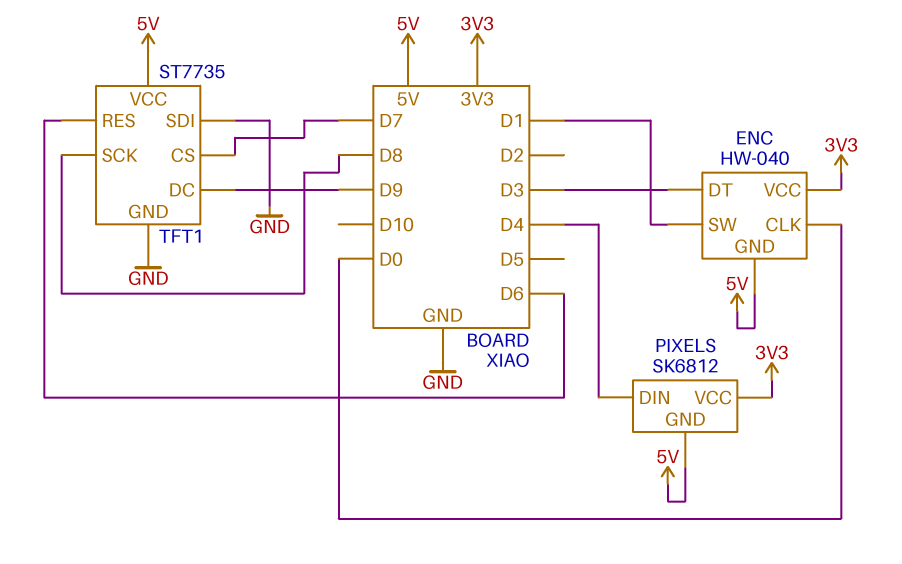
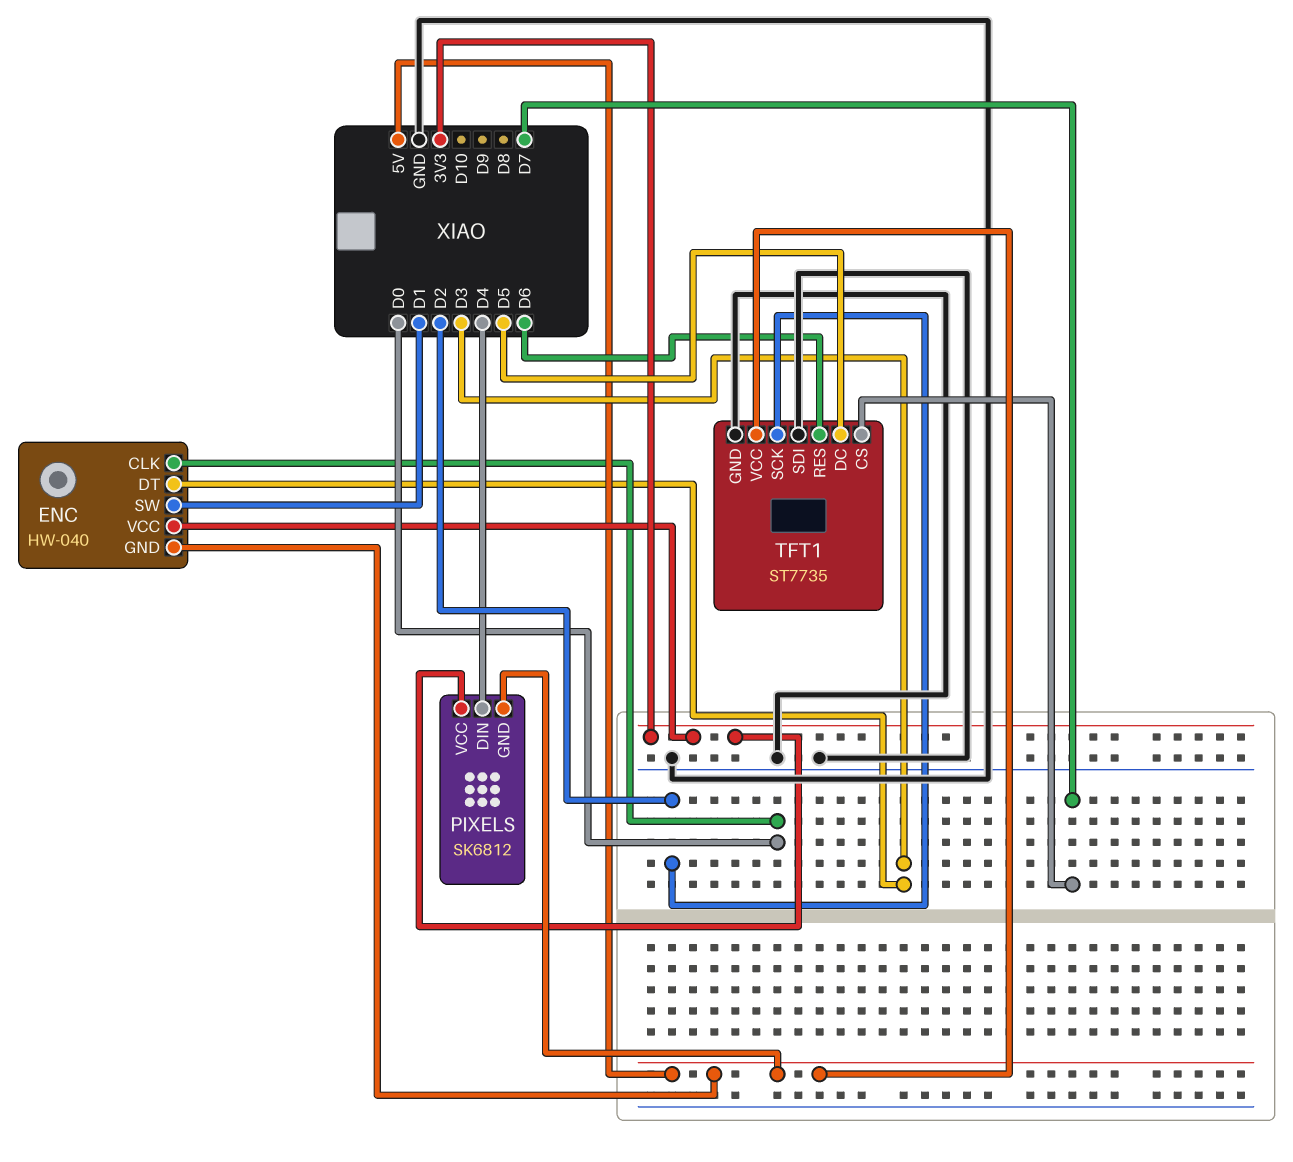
TFT1 pin DC: D9 -> D5
TFT1 pin SCK: D8 -> D2

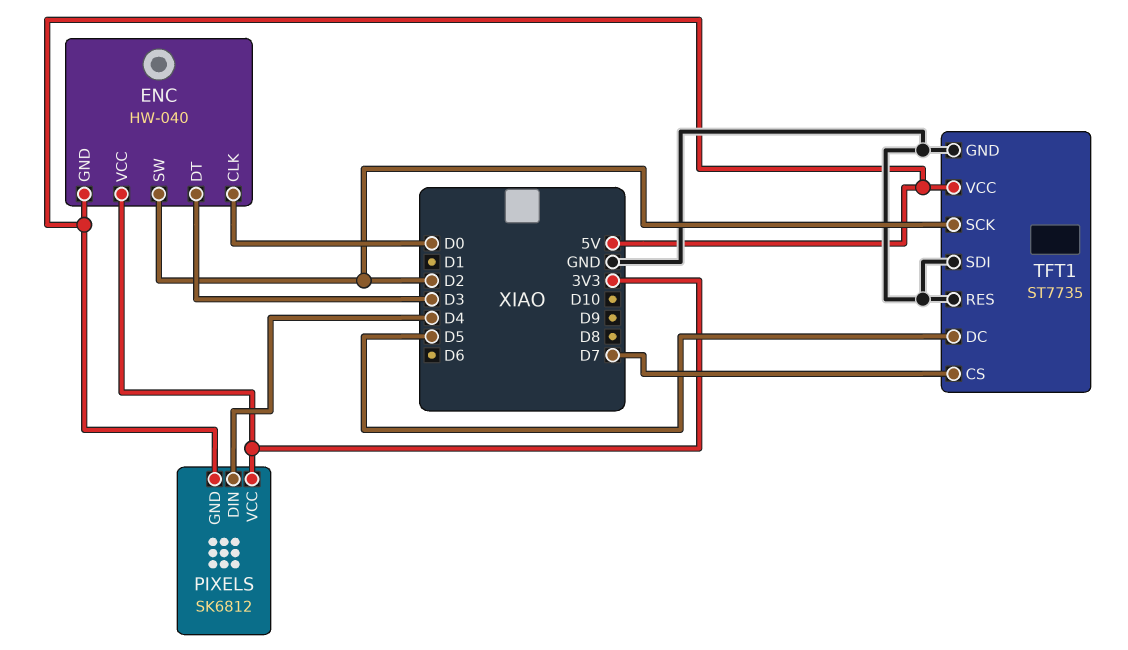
ENC pin SW: D1 -> D2
TFT1 pin RES: D6 -> GND

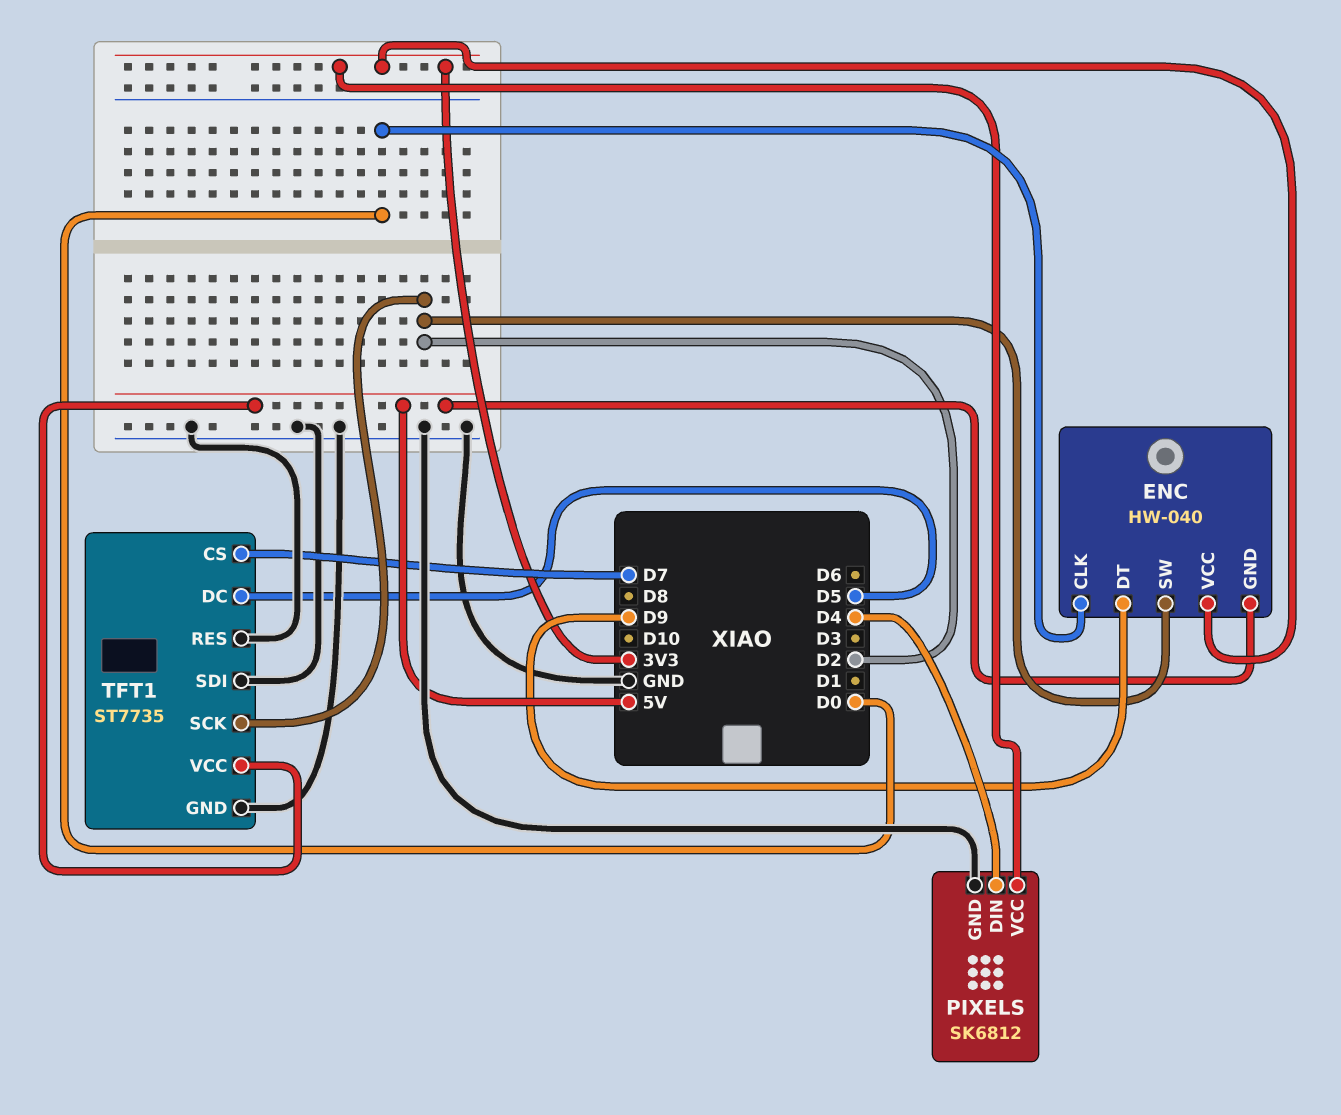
ENC pin DT: D3 -> D9
PIXELS pin GND: 5V -> GND

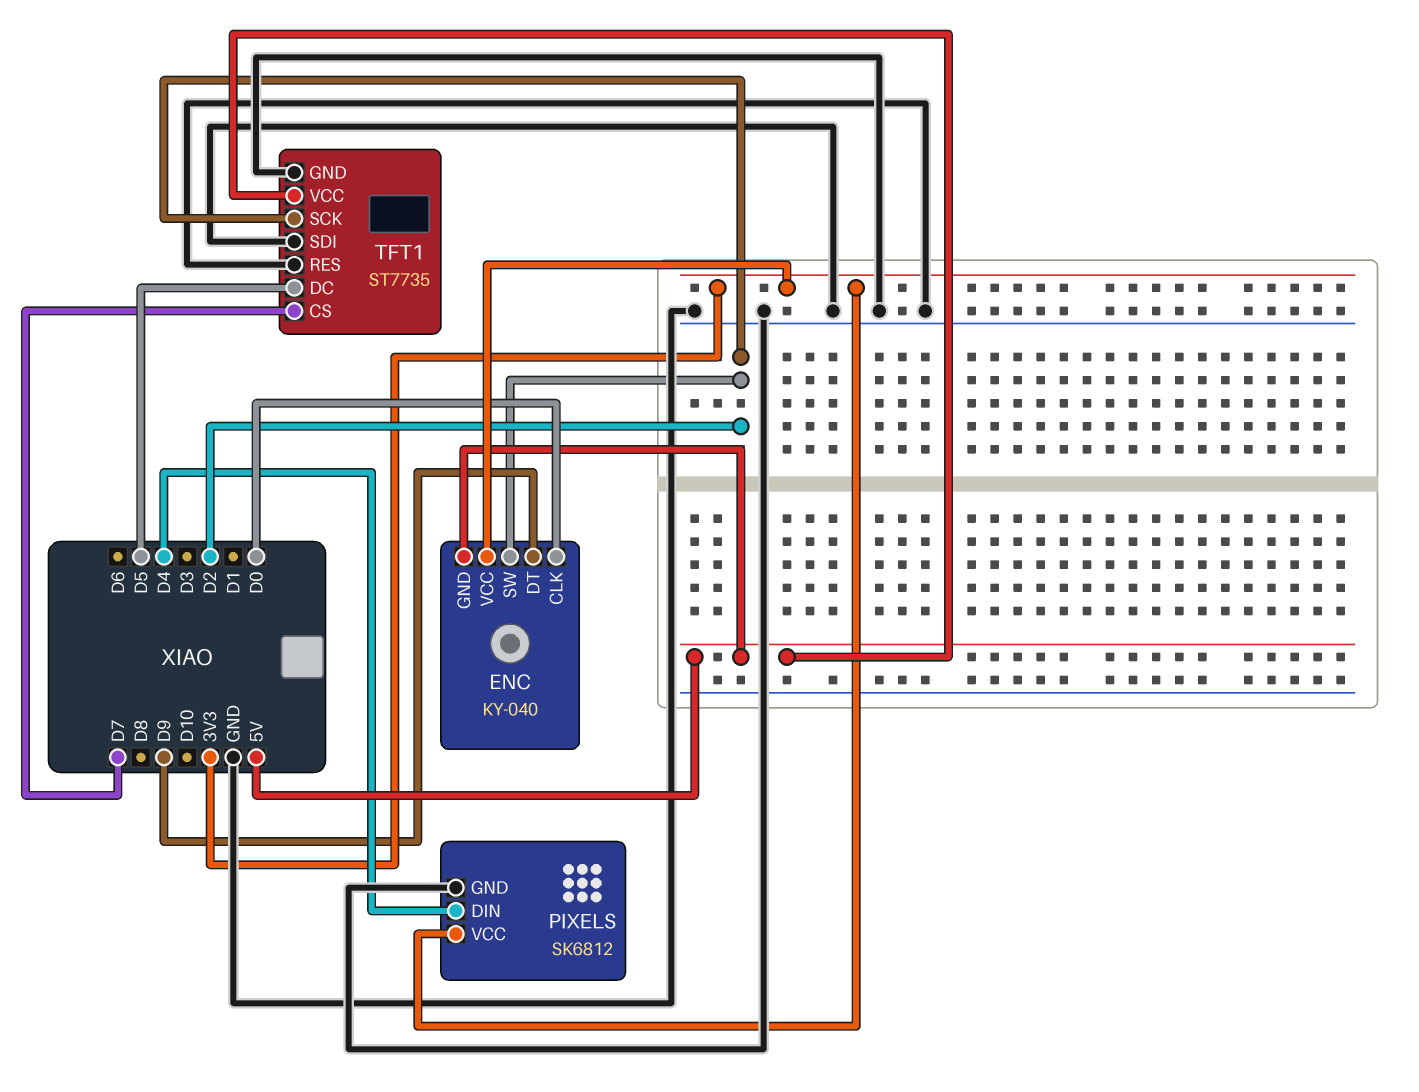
ENC: HW-040 -> KY-040

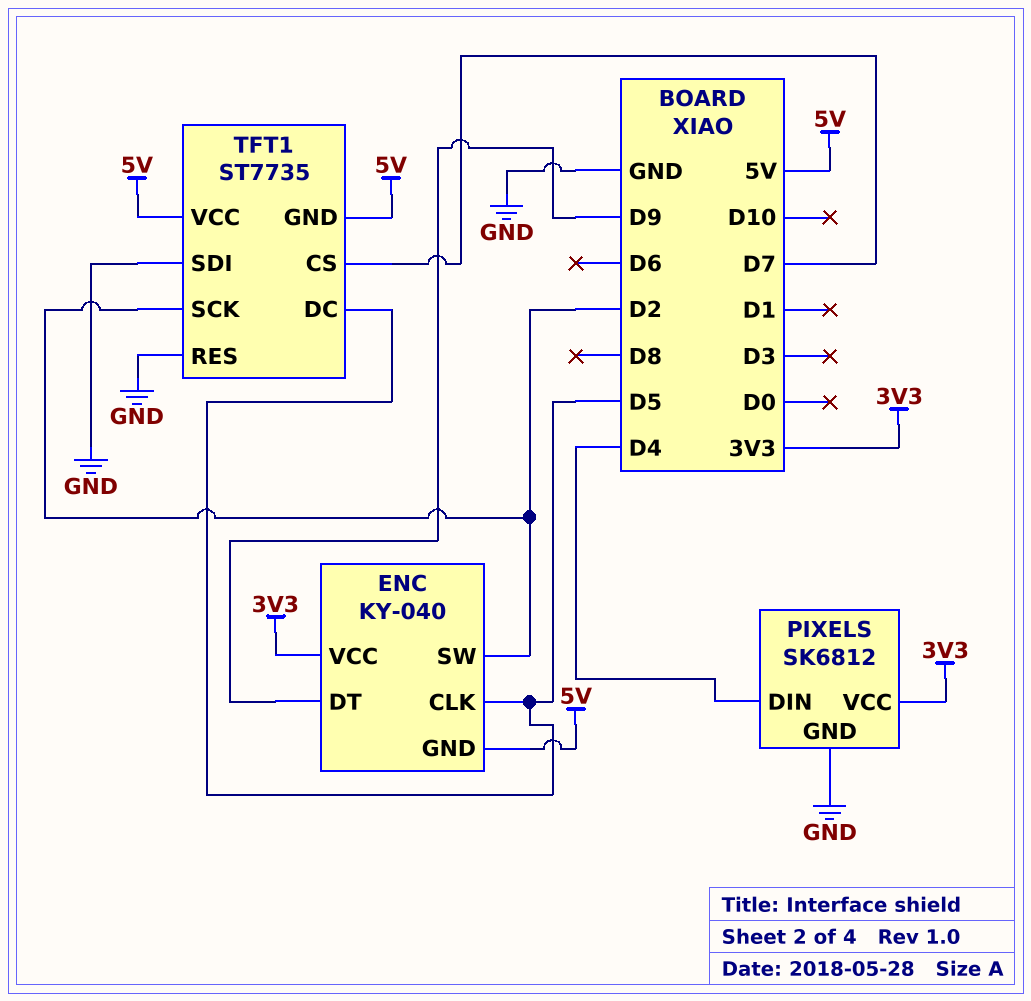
ENC pin CLK: D0 -> D5
TFT1 pin GND: GND -> 5V

